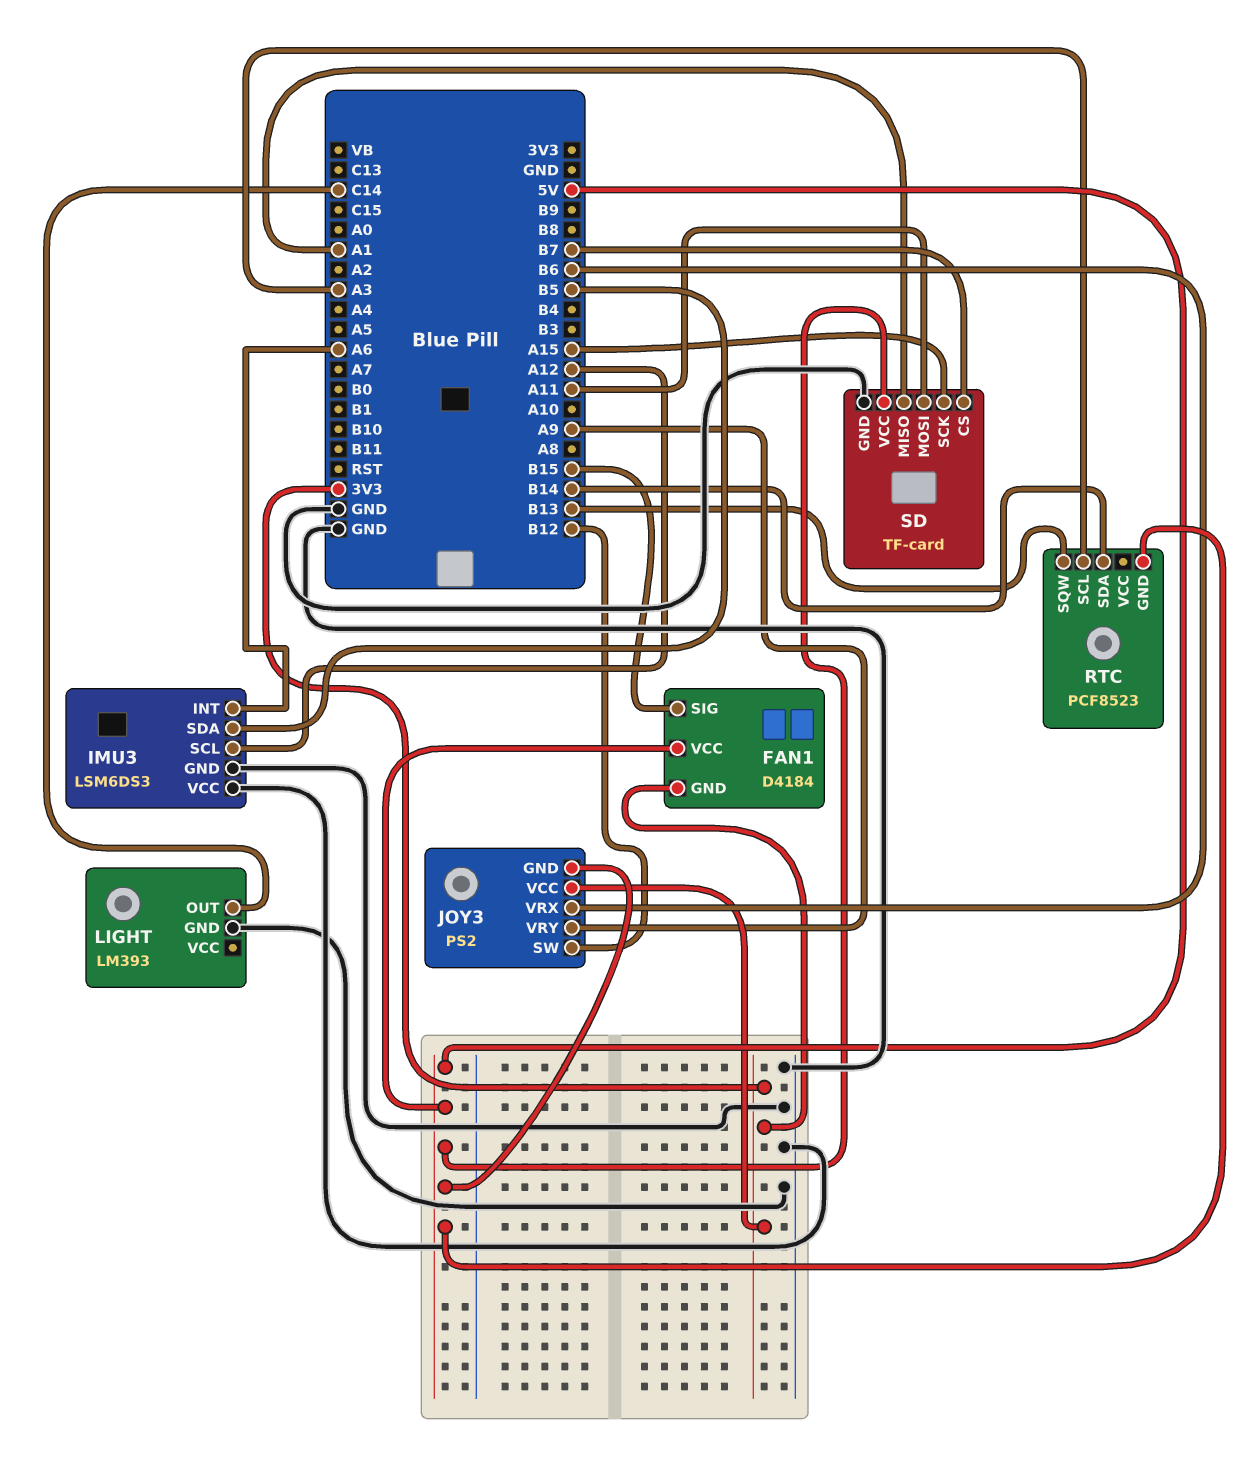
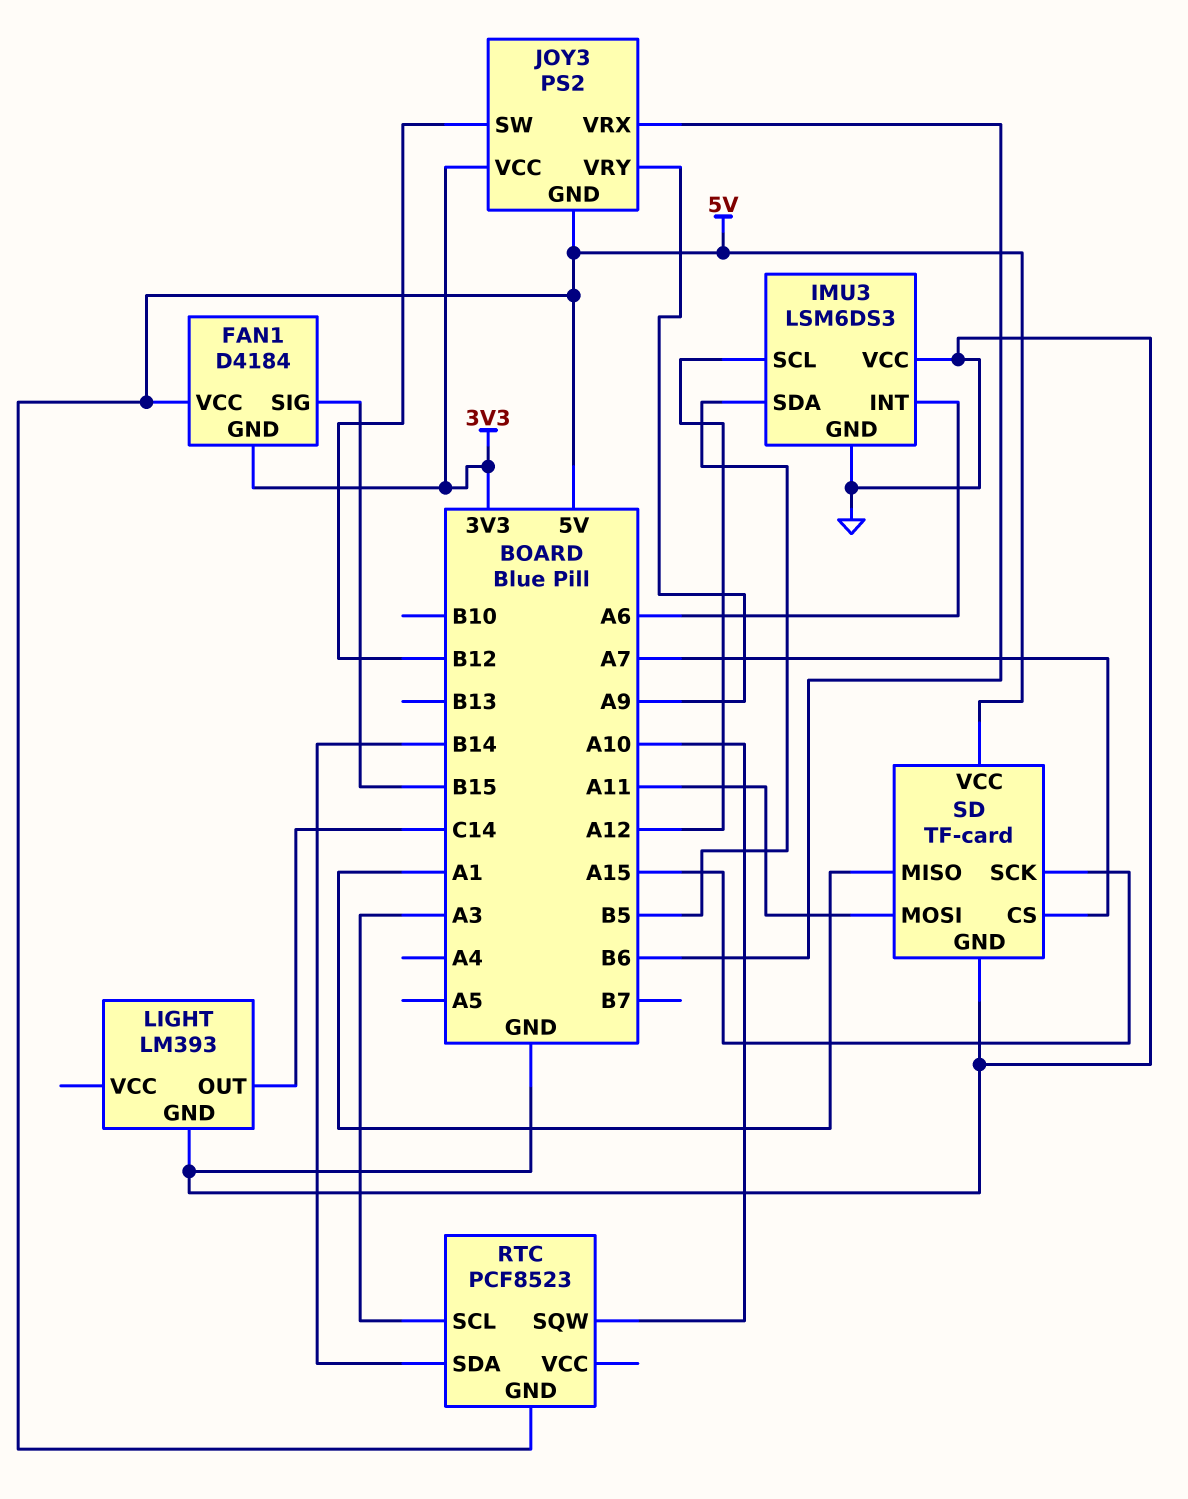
RTC pin SQW: B13 -> A10
SD pin CS: B7 -> A7

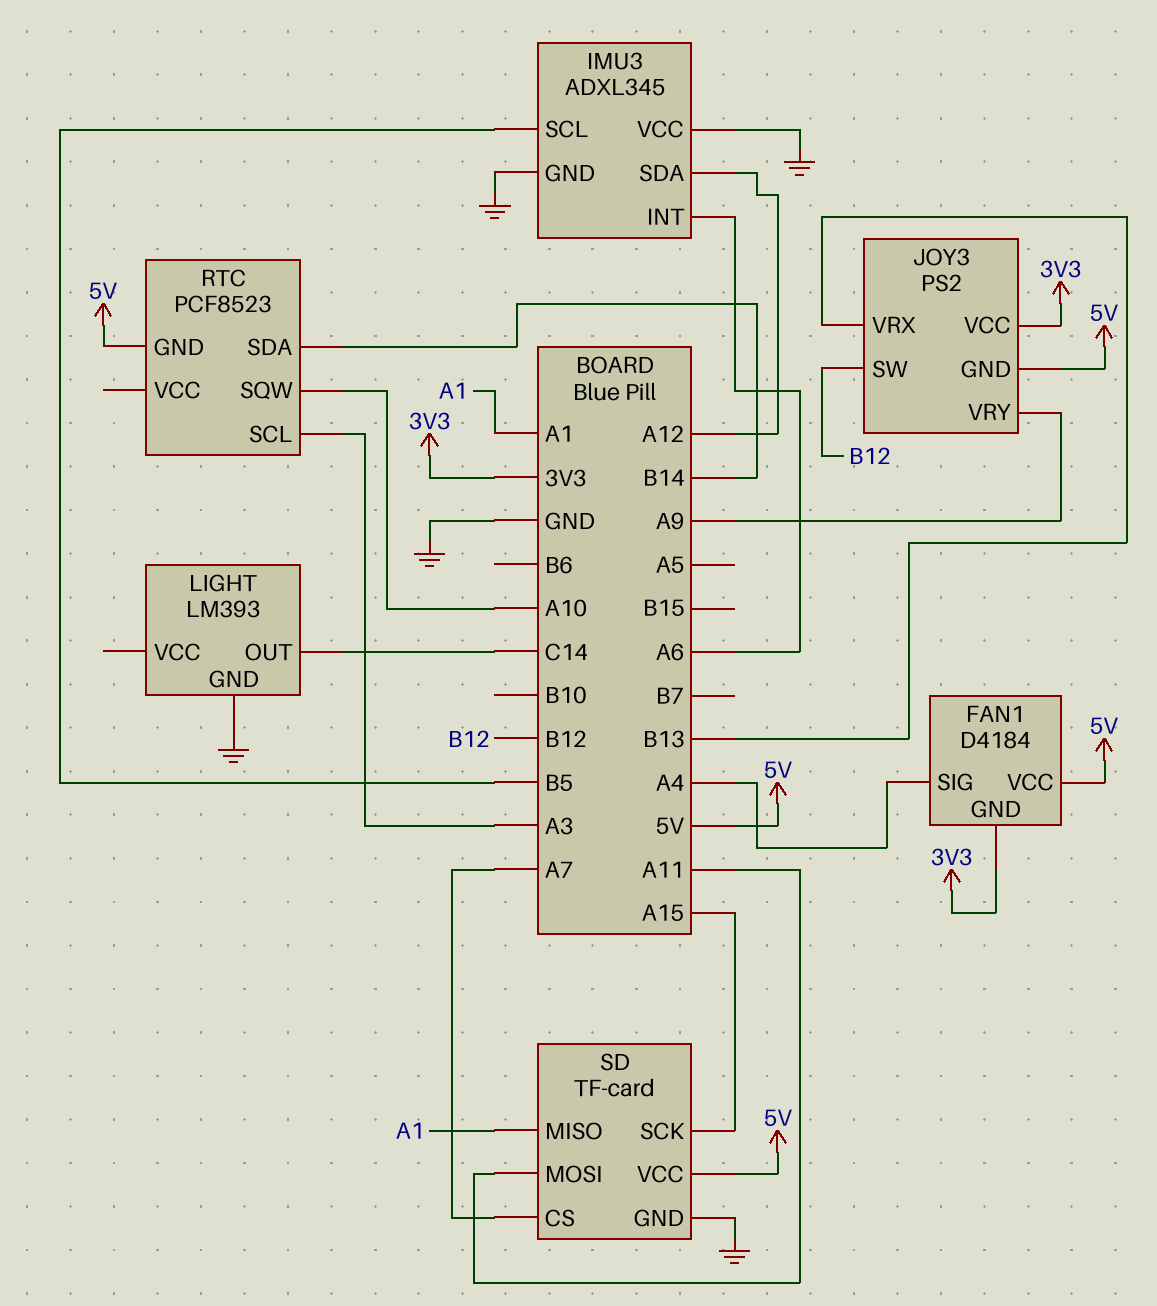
FAN1 pin SIG: B15 -> A4
IMU3: LSM6DS3 -> ADXL345
IMU3 pin SCL: A12 -> B5
IMU3 pin SDA: B5 -> A12
JOY3 pin VRX: B6 -> B13

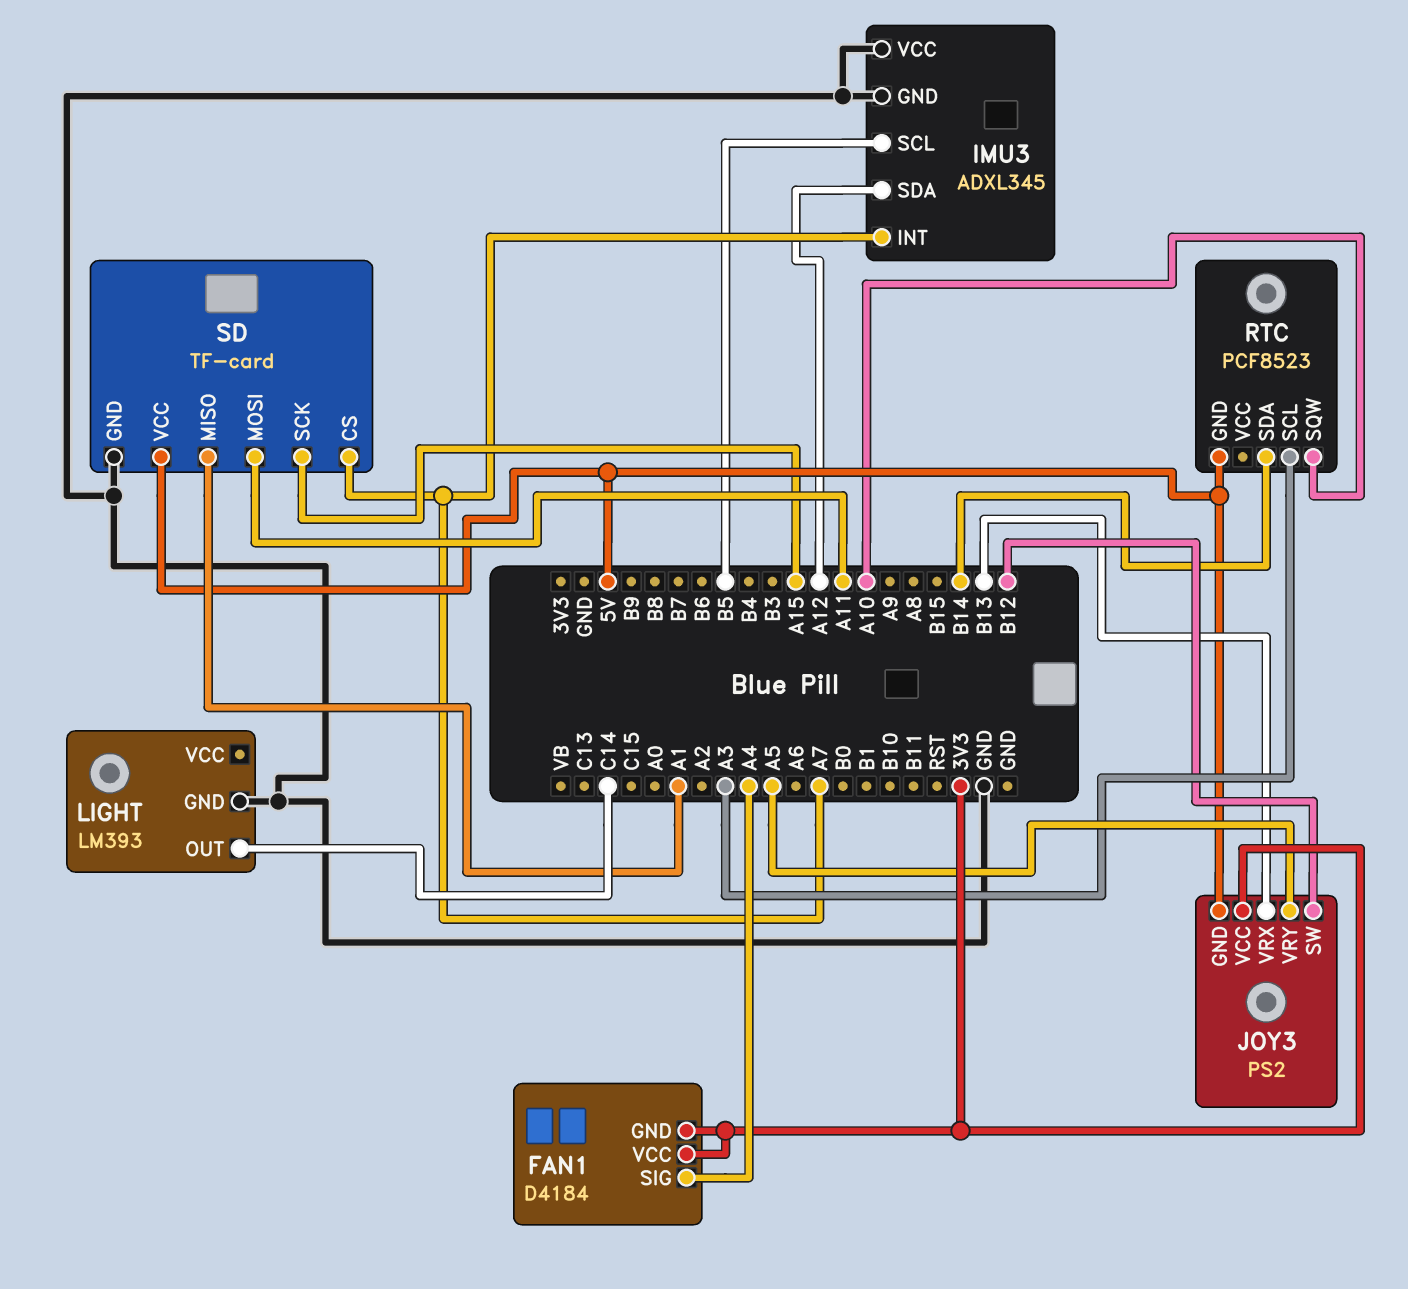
FAN1 pin VCC: 5V -> 3V3
IMU3 pin INT: A6 -> A7
JOY3 pin VRY: A9 -> A5

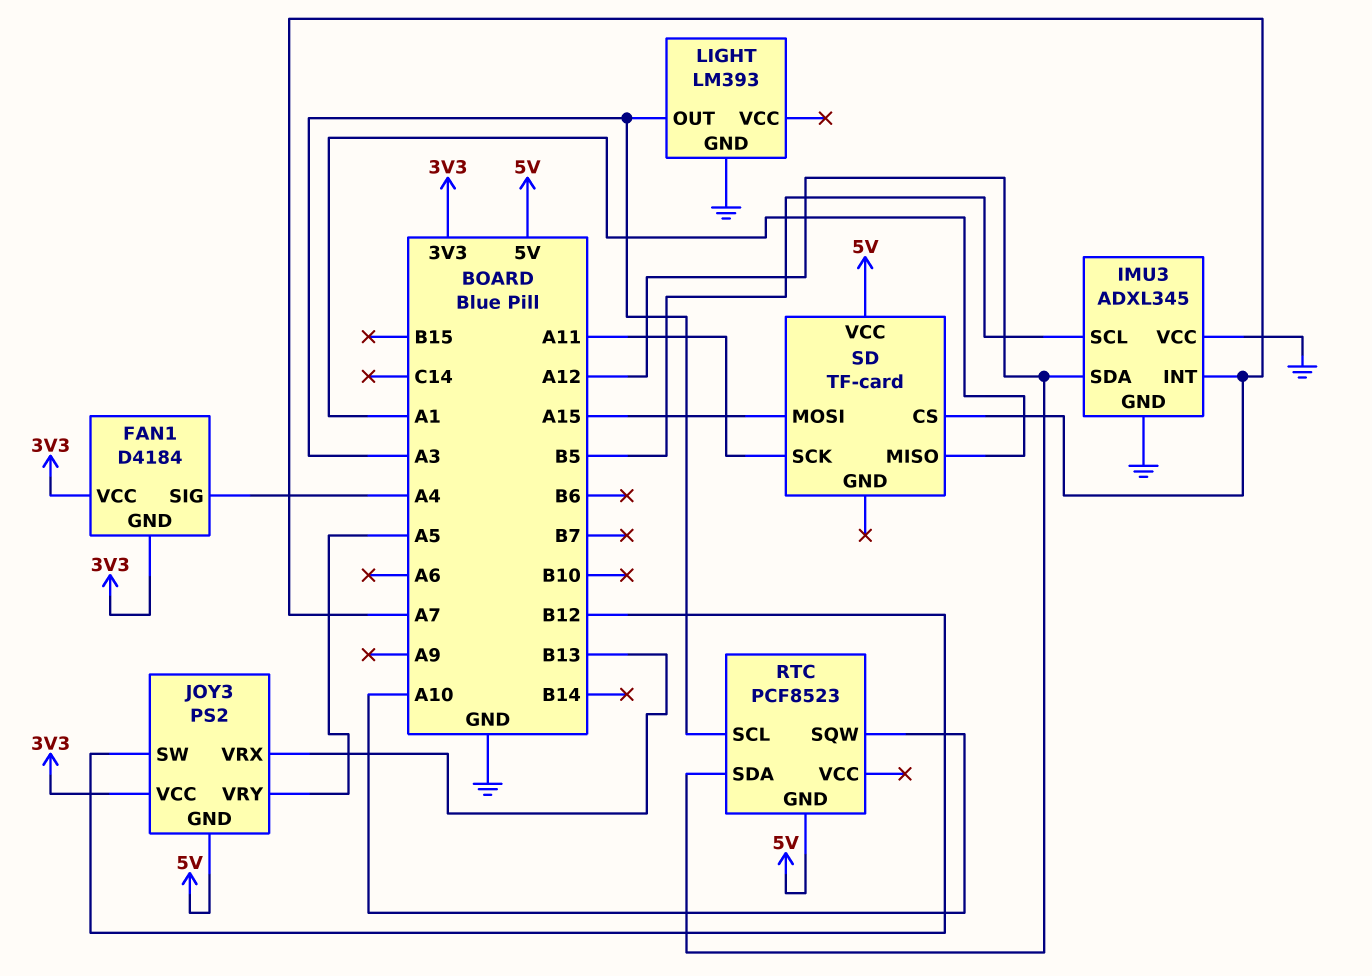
LIGHT pin OUT: C14 -> A3
RTC pin SDA: B14 -> A12
SD pin GND: GND -> none
SD pin MOSI: A11 -> A15
SD pin SCK: A15 -> A11

